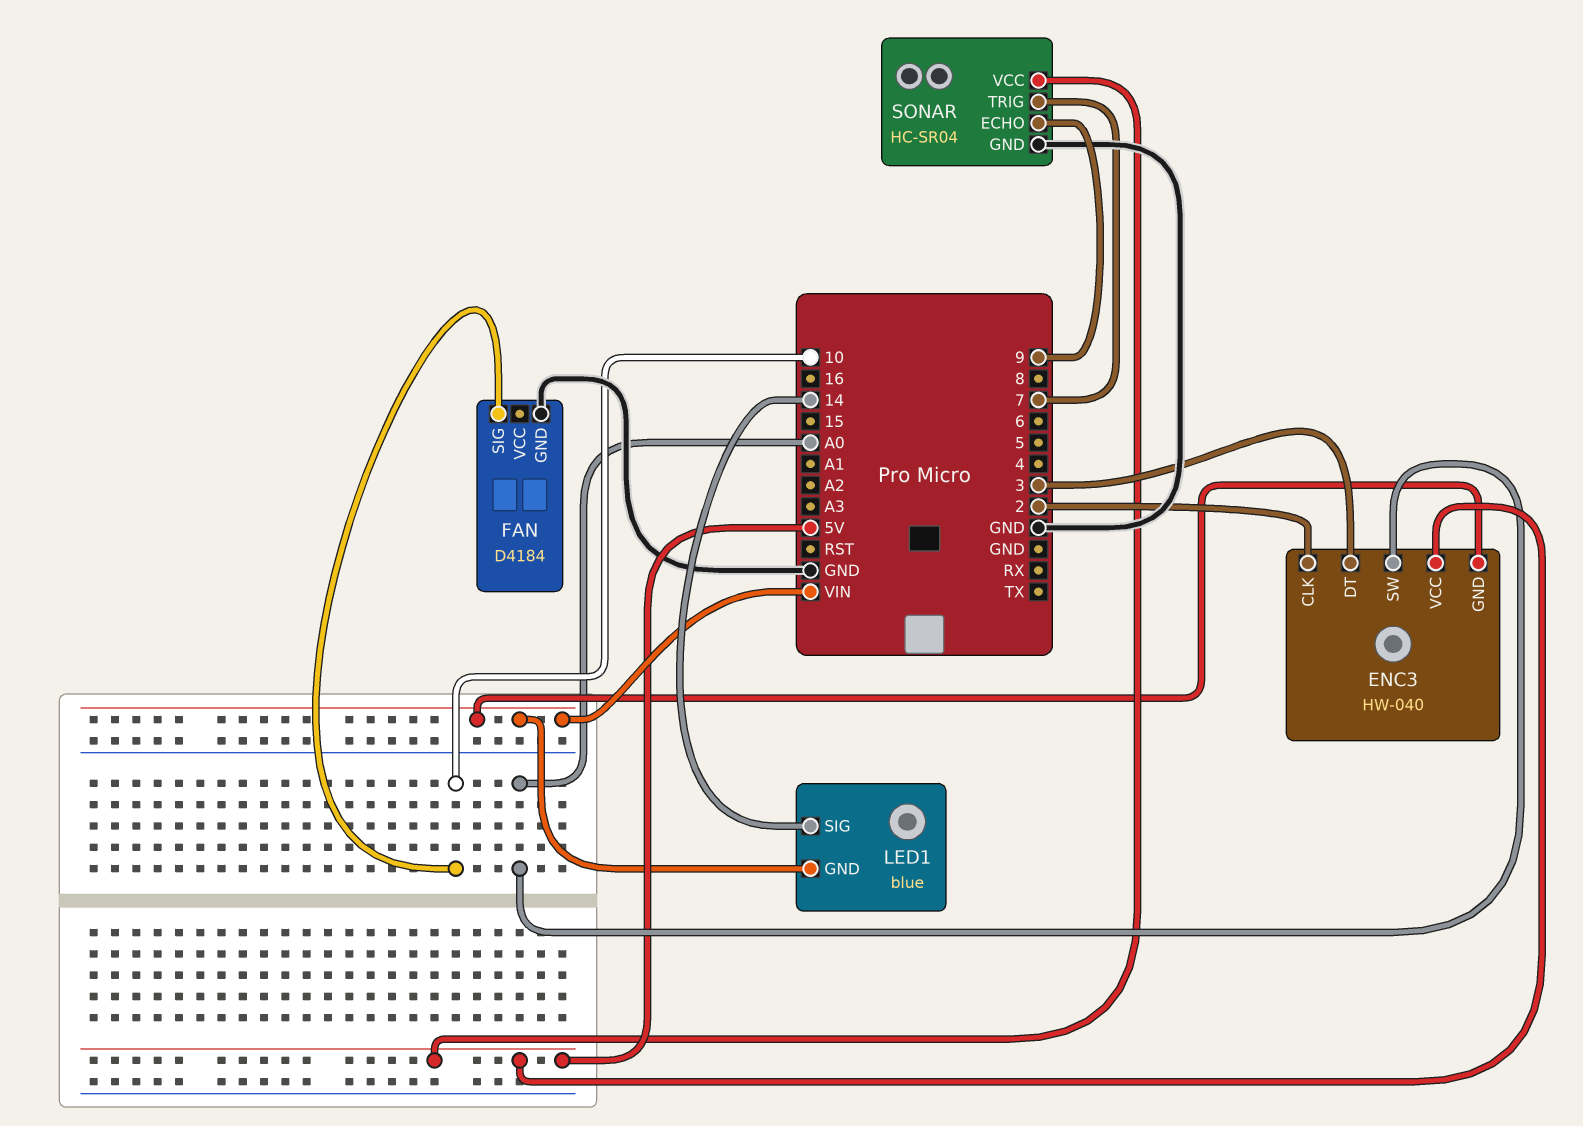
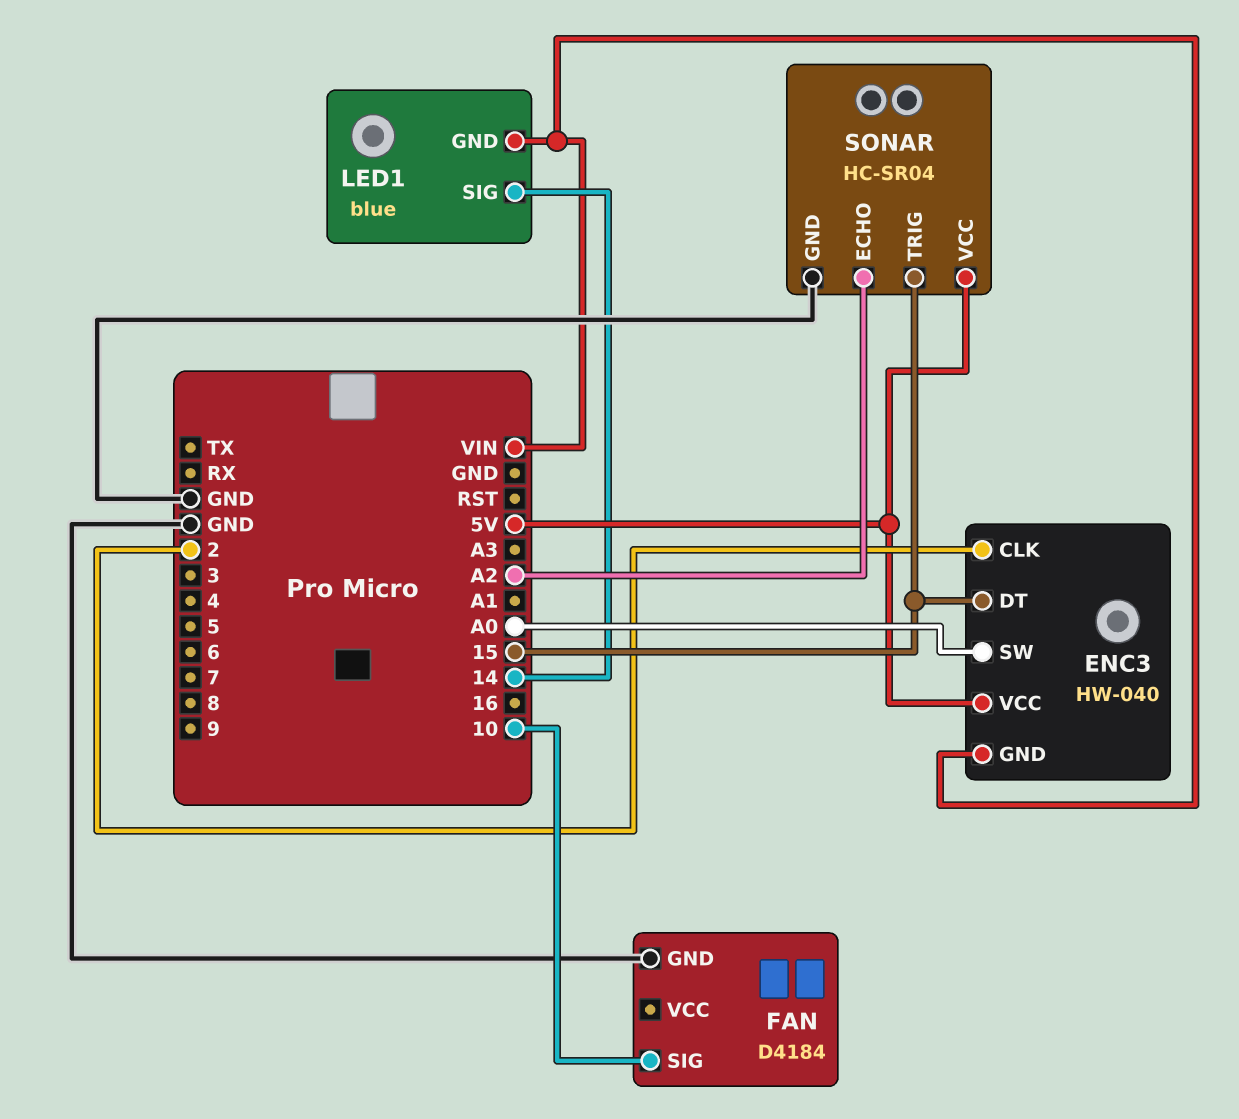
ENC3 pin DT: 3 -> 15
SONAR pin ECHO: 9 -> A2
SONAR pin TRIG: 7 -> 15

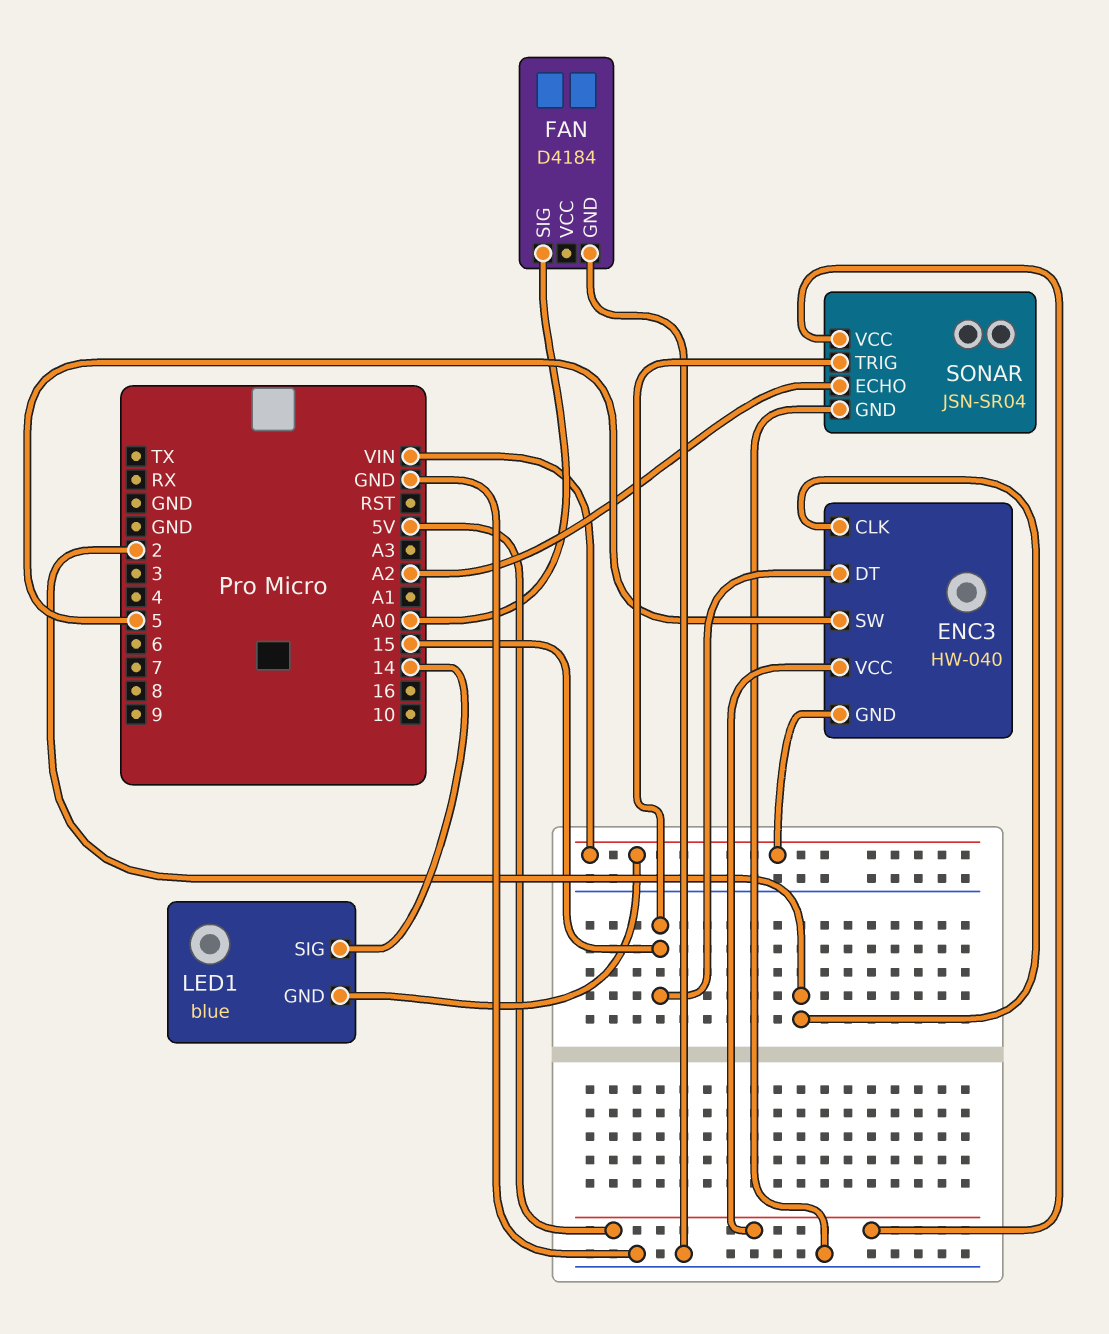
ENC3 pin SW: A0 -> 5
FAN pin SIG: 10 -> A0
SONAR: HC-SR04 -> JSN-SR04

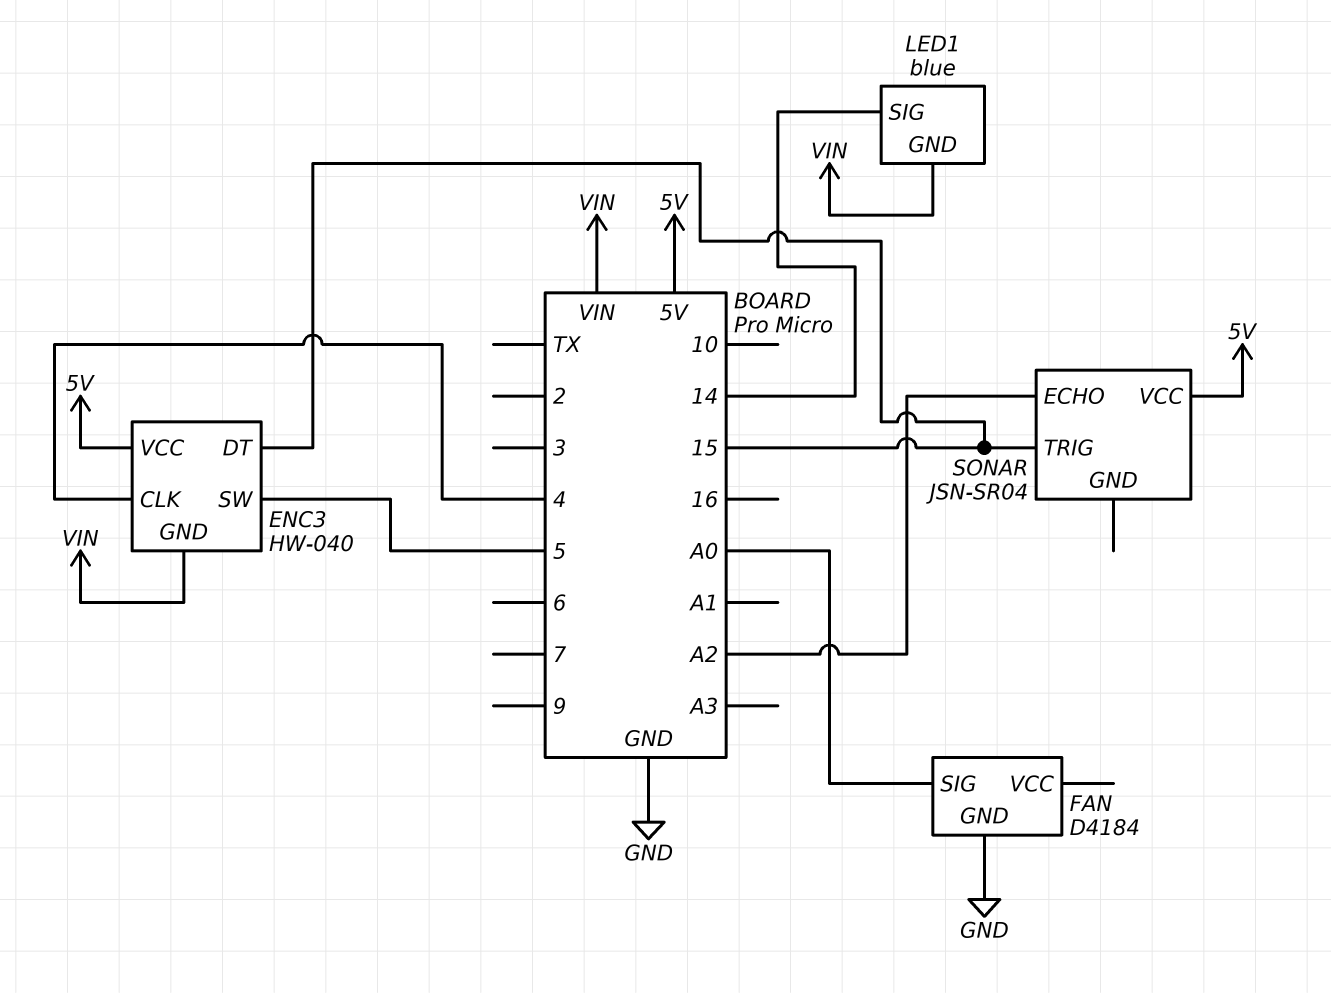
ENC3 pin CLK: 2 -> 4
SONAR pin GND: GND -> none

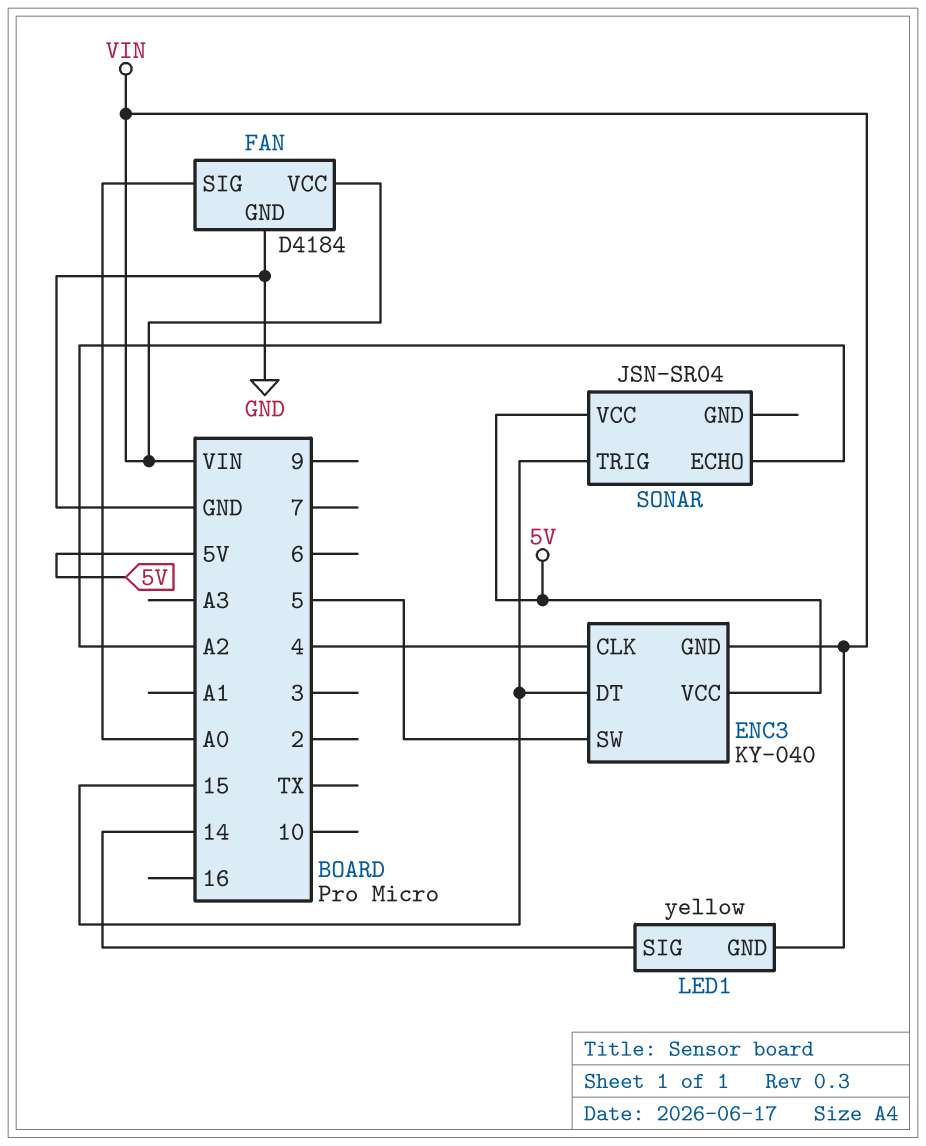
ENC3: HW-040 -> KY-040
FAN pin VCC: none -> VIN
LED1: blue -> yellow

